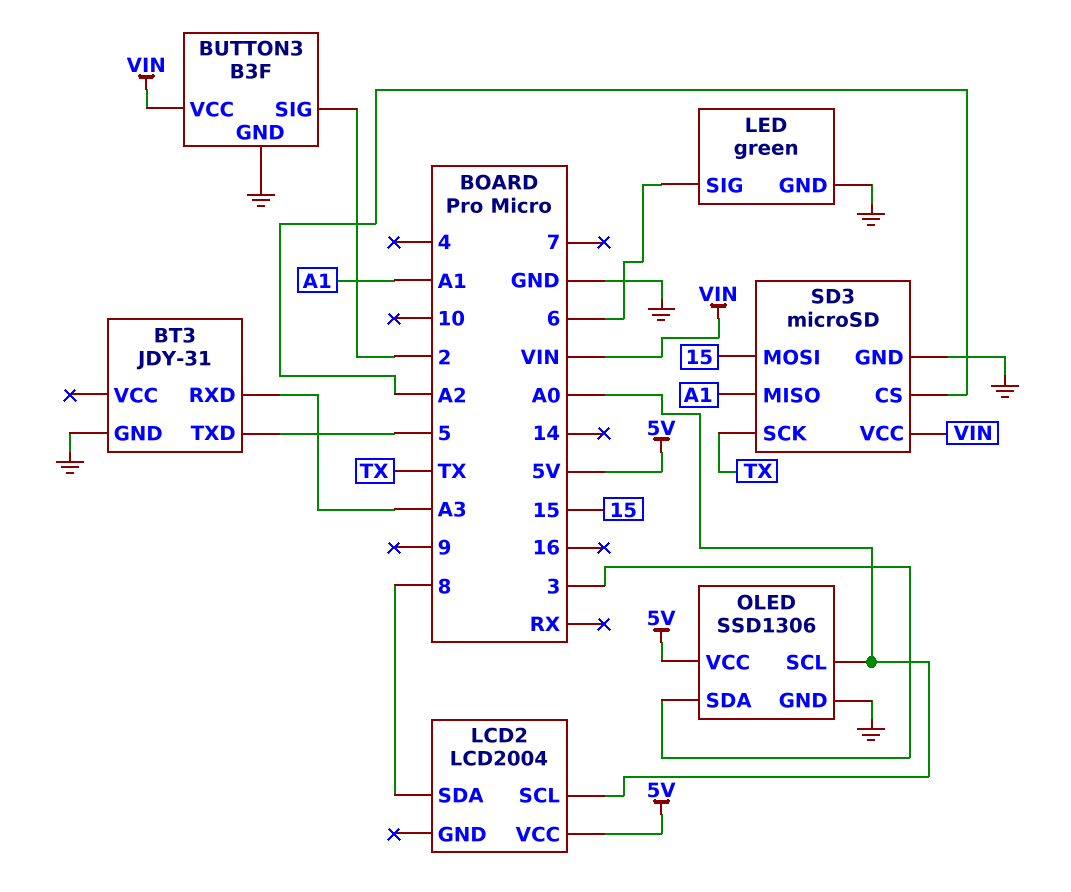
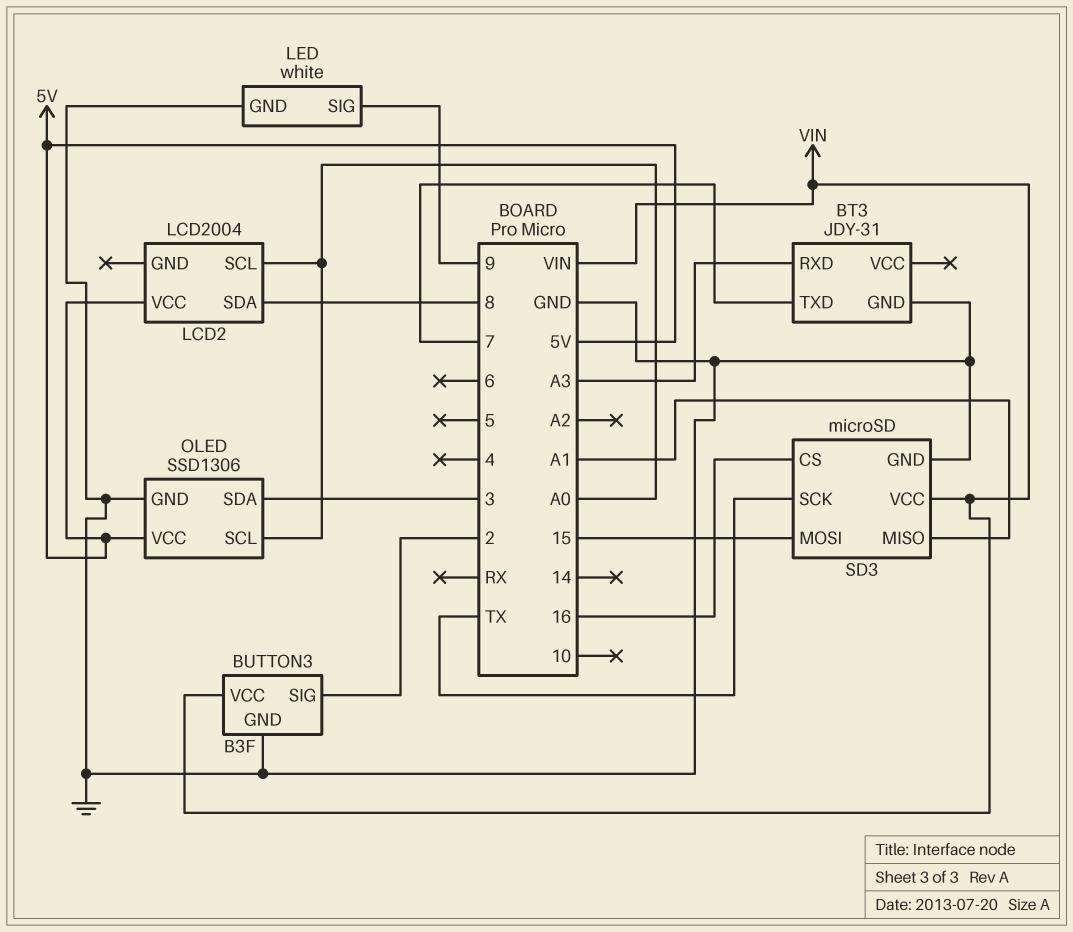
BT3 pin TXD: 5 -> 7
LED: green -> white
LED pin SIG: 6 -> 9
SD3 pin CS: A2 -> 16

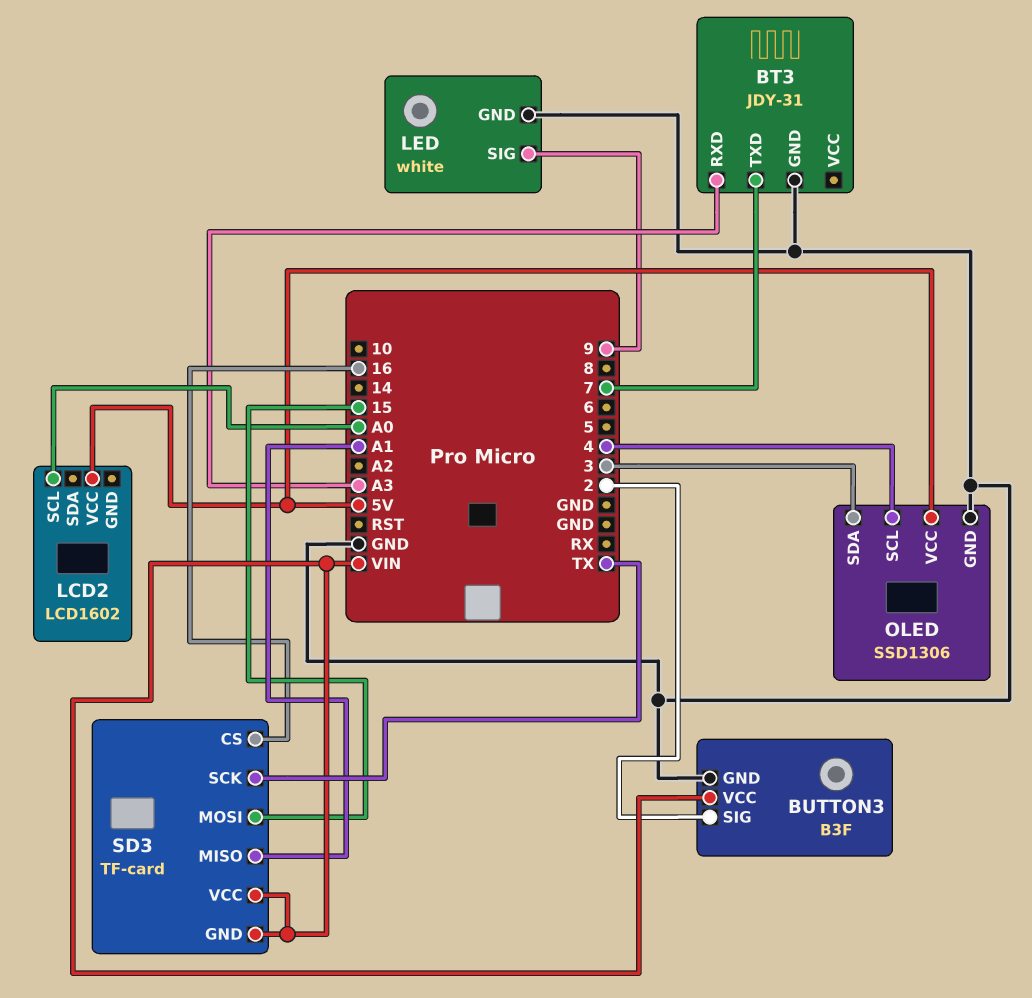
LCD2: LCD2004 -> LCD1602
LCD2 pin SDA: 8 -> none
OLED pin SCL: A0 -> 4
SD3: microSD -> TF-card
SD3 pin GND: GND -> VIN

